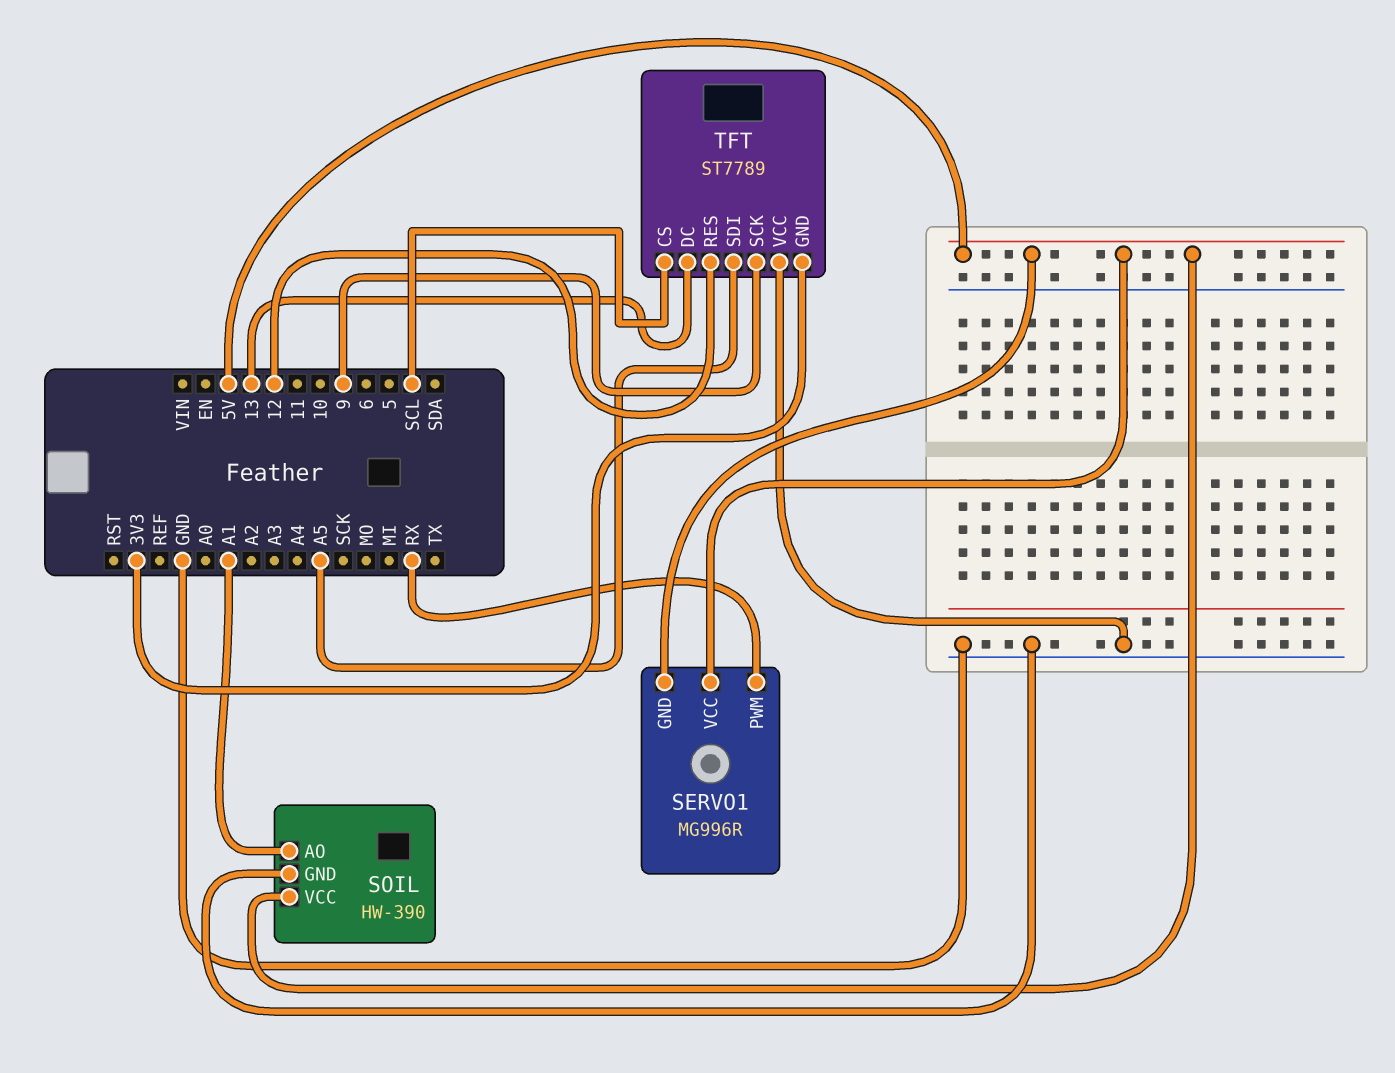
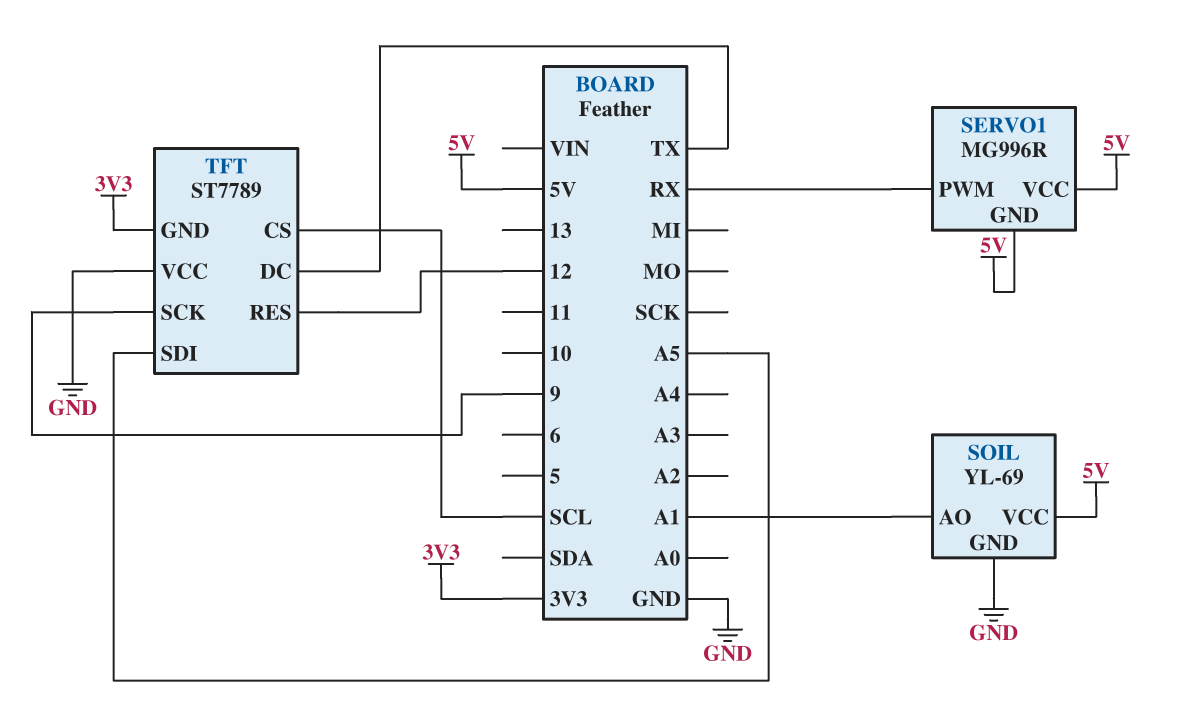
SOIL: HW-390 -> YL-69
TFT pin DC: 13 -> TX

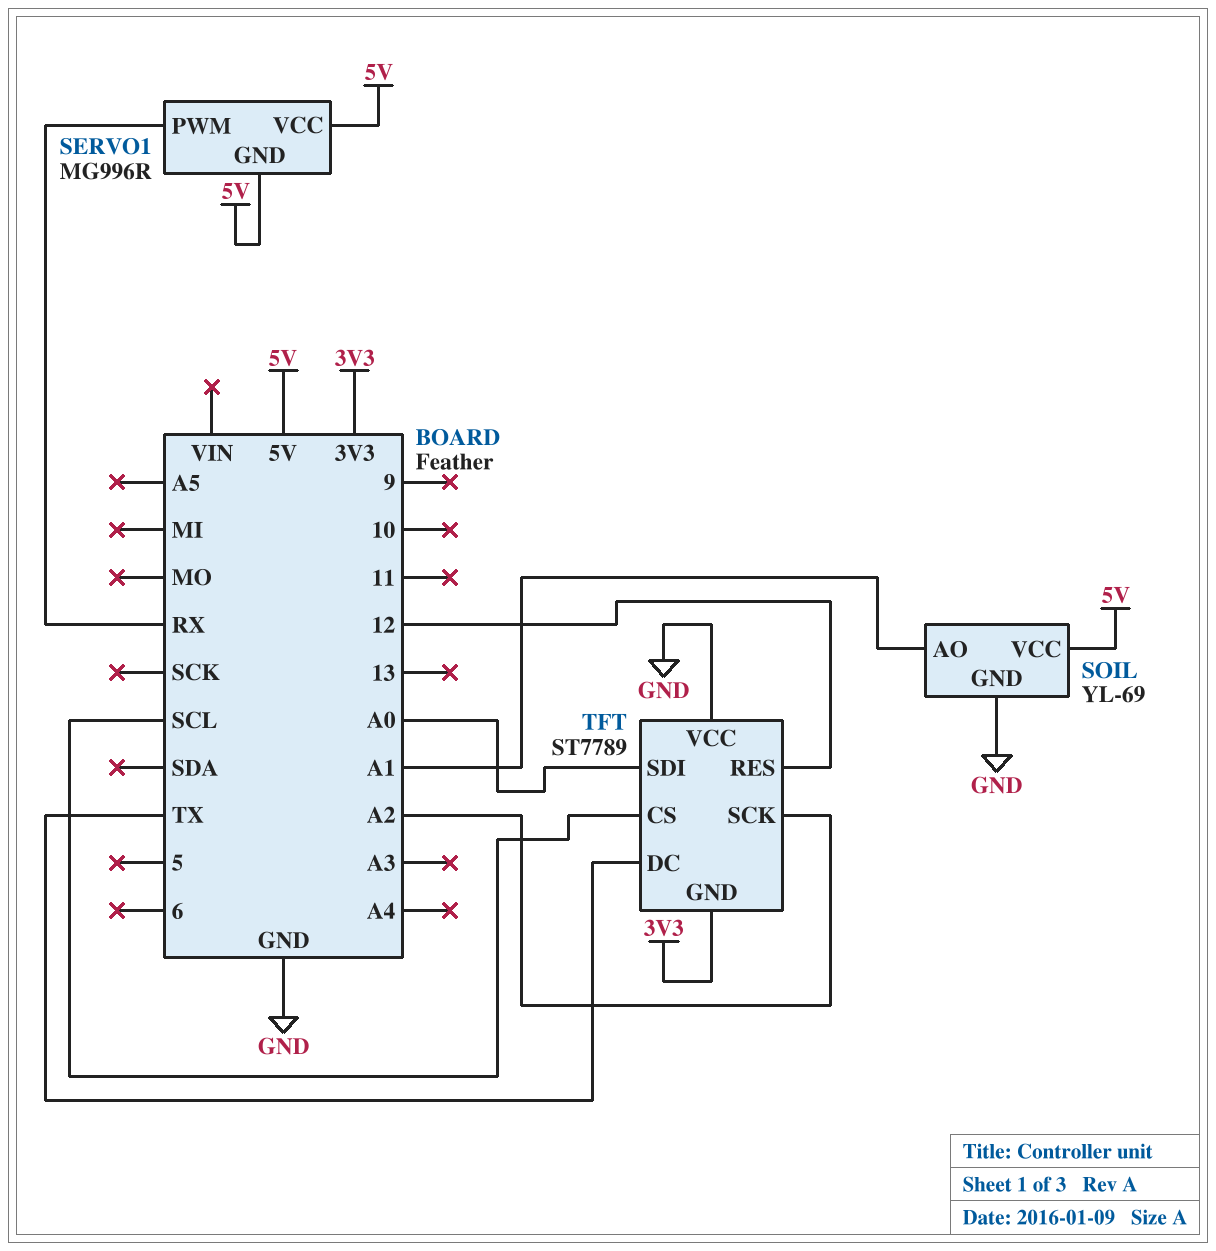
TFT pin SCK: 9 -> A2
TFT pin SDI: A5 -> A0

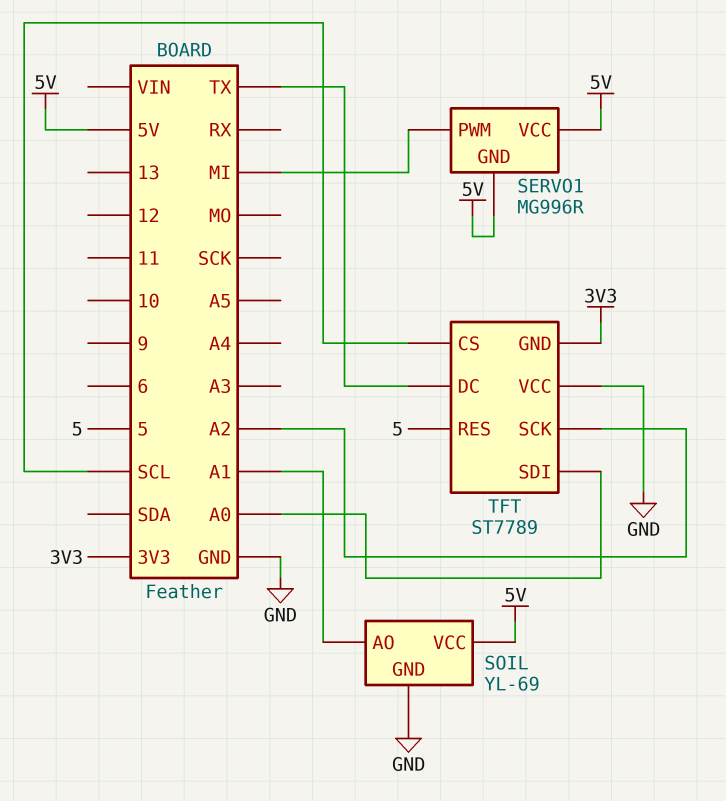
SERVO1 pin PWM: RX -> MI
TFT pin RES: 12 -> 5

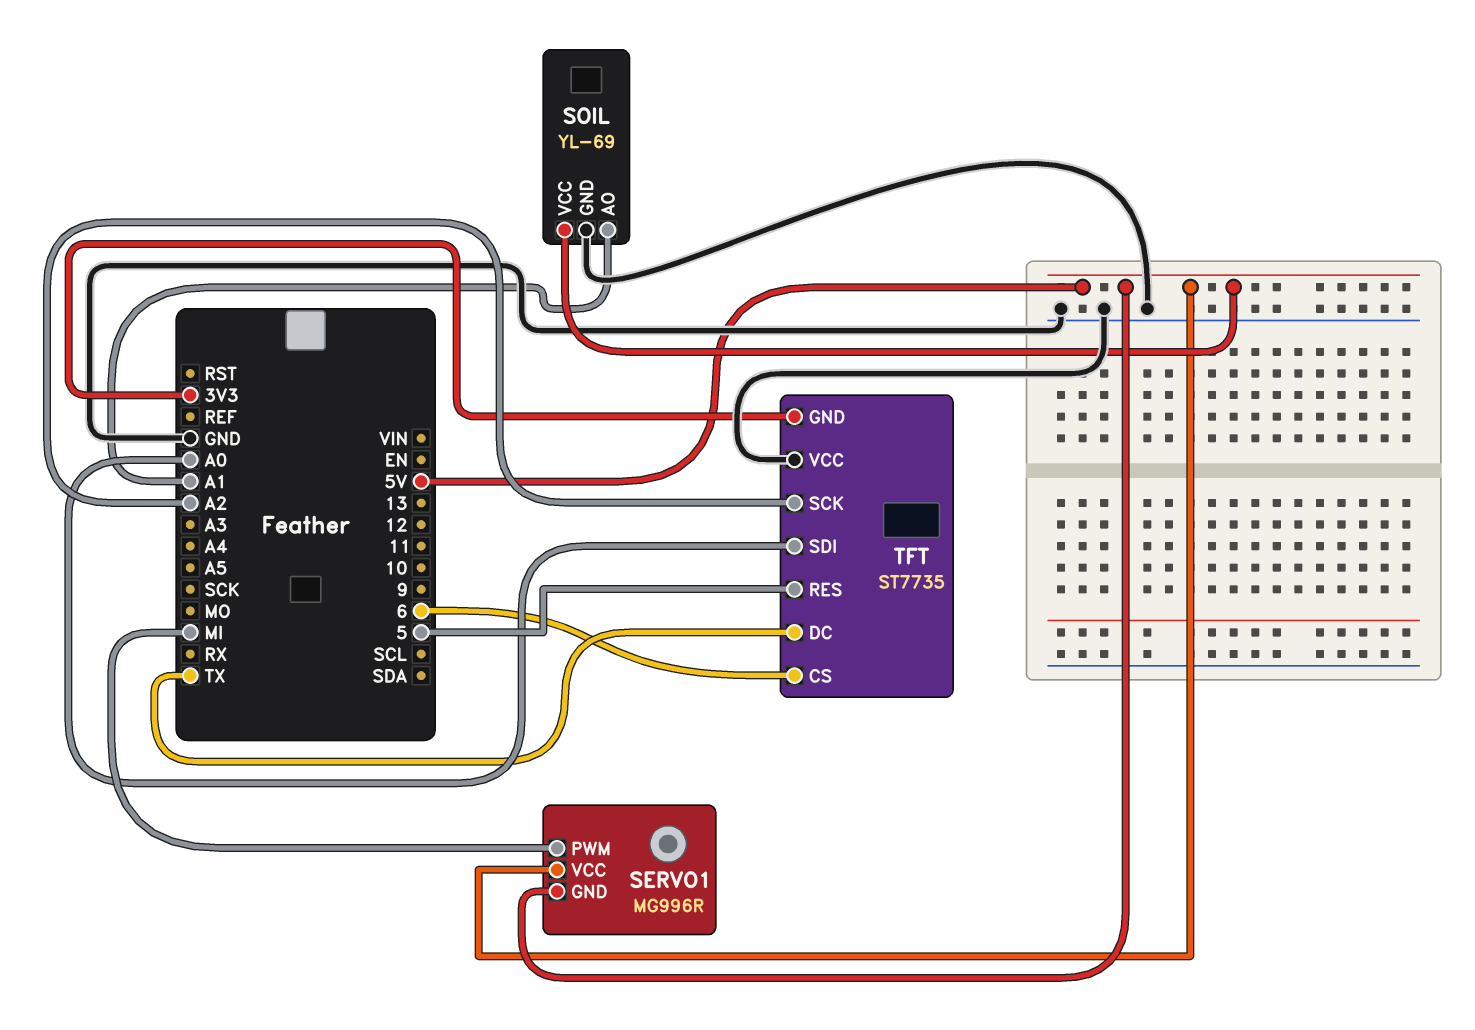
TFT: ST7789 -> ST7735
TFT pin CS: SCL -> 6

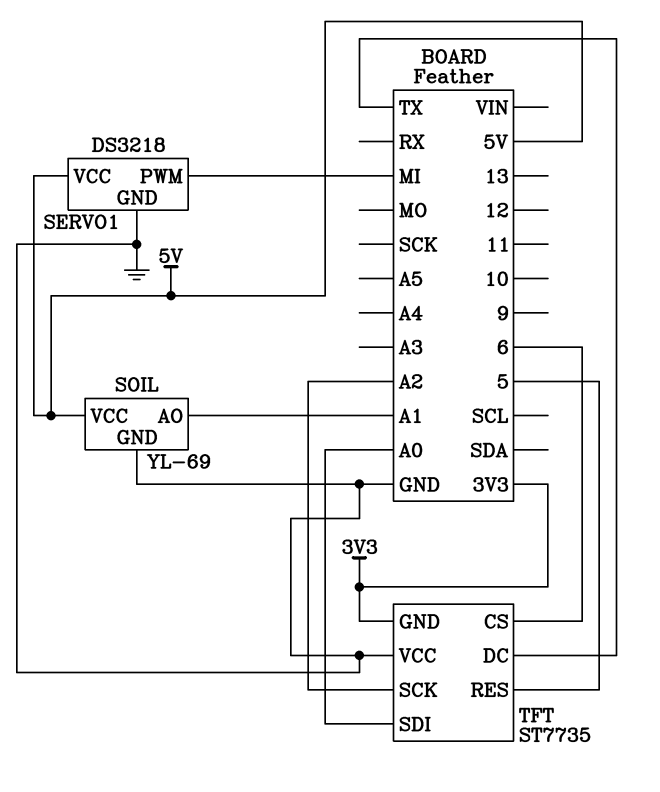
SERVO1: MG996R -> DS3218
SERVO1 pin GND: 5V -> GND

